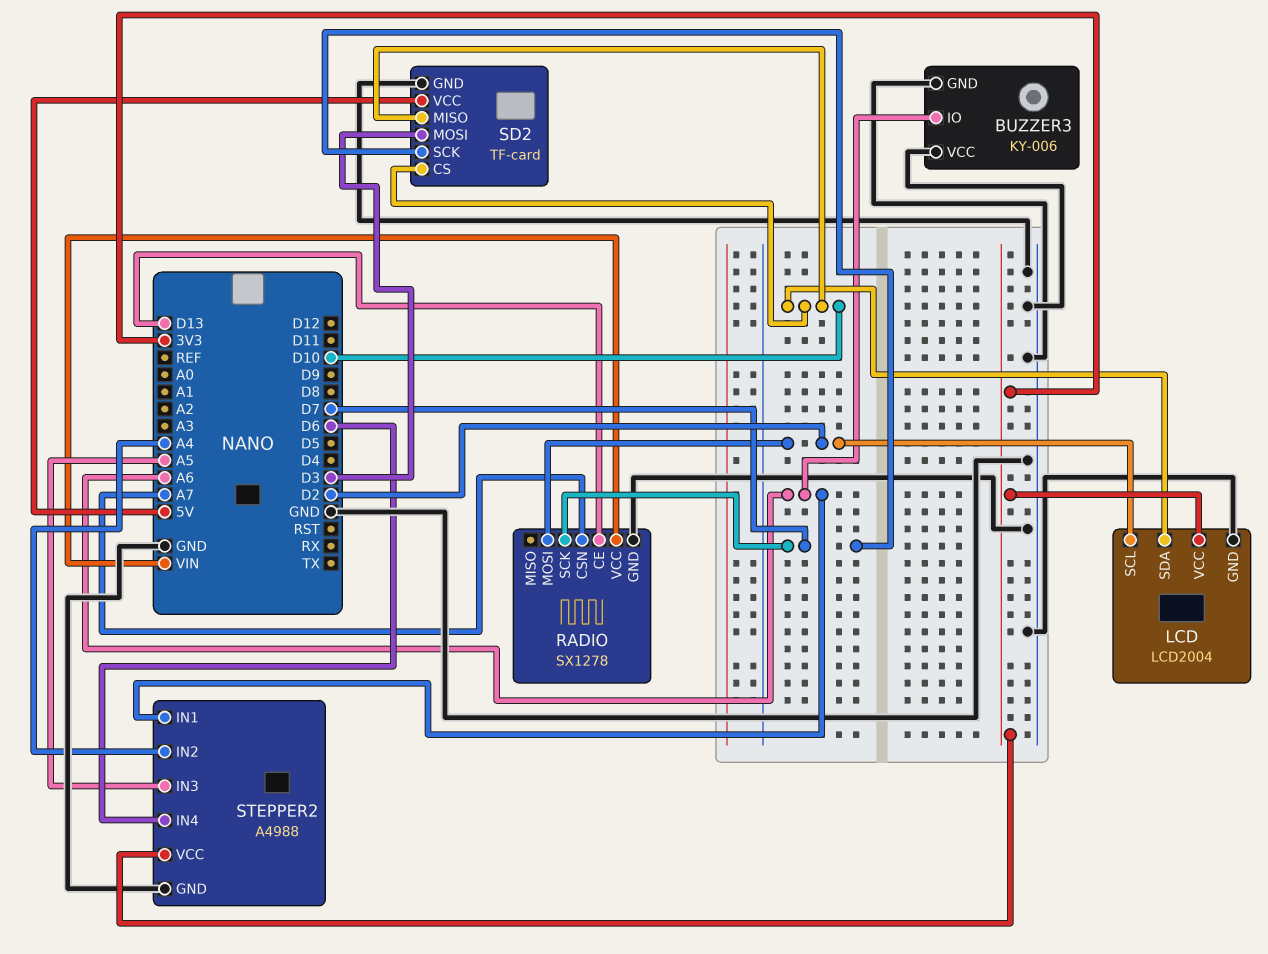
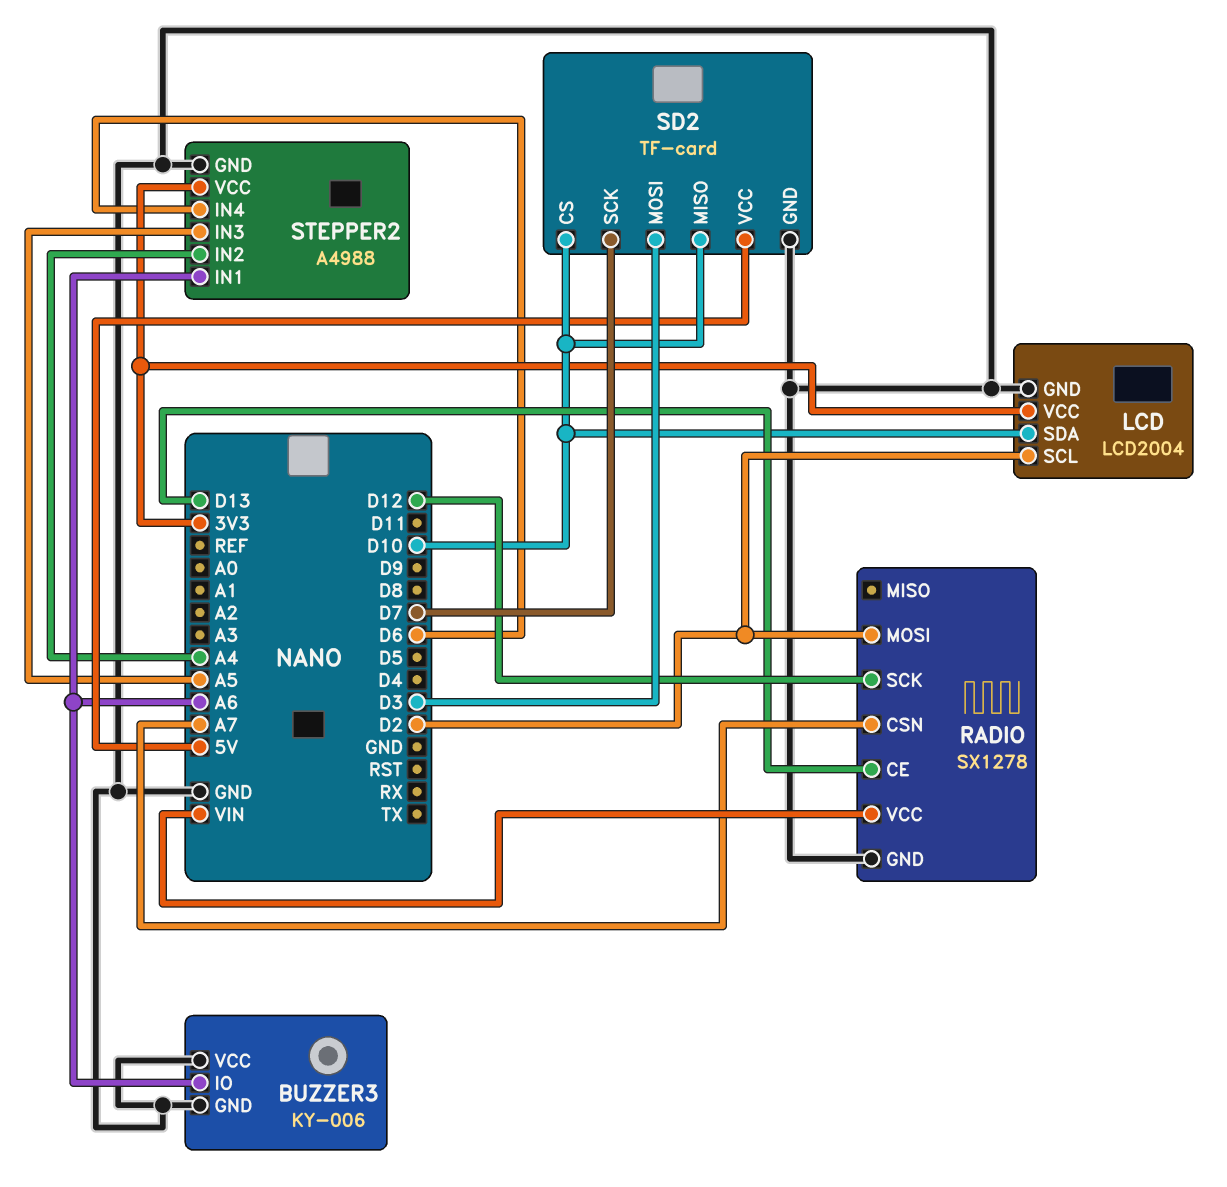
RADIO pin SCK: D7 -> D12

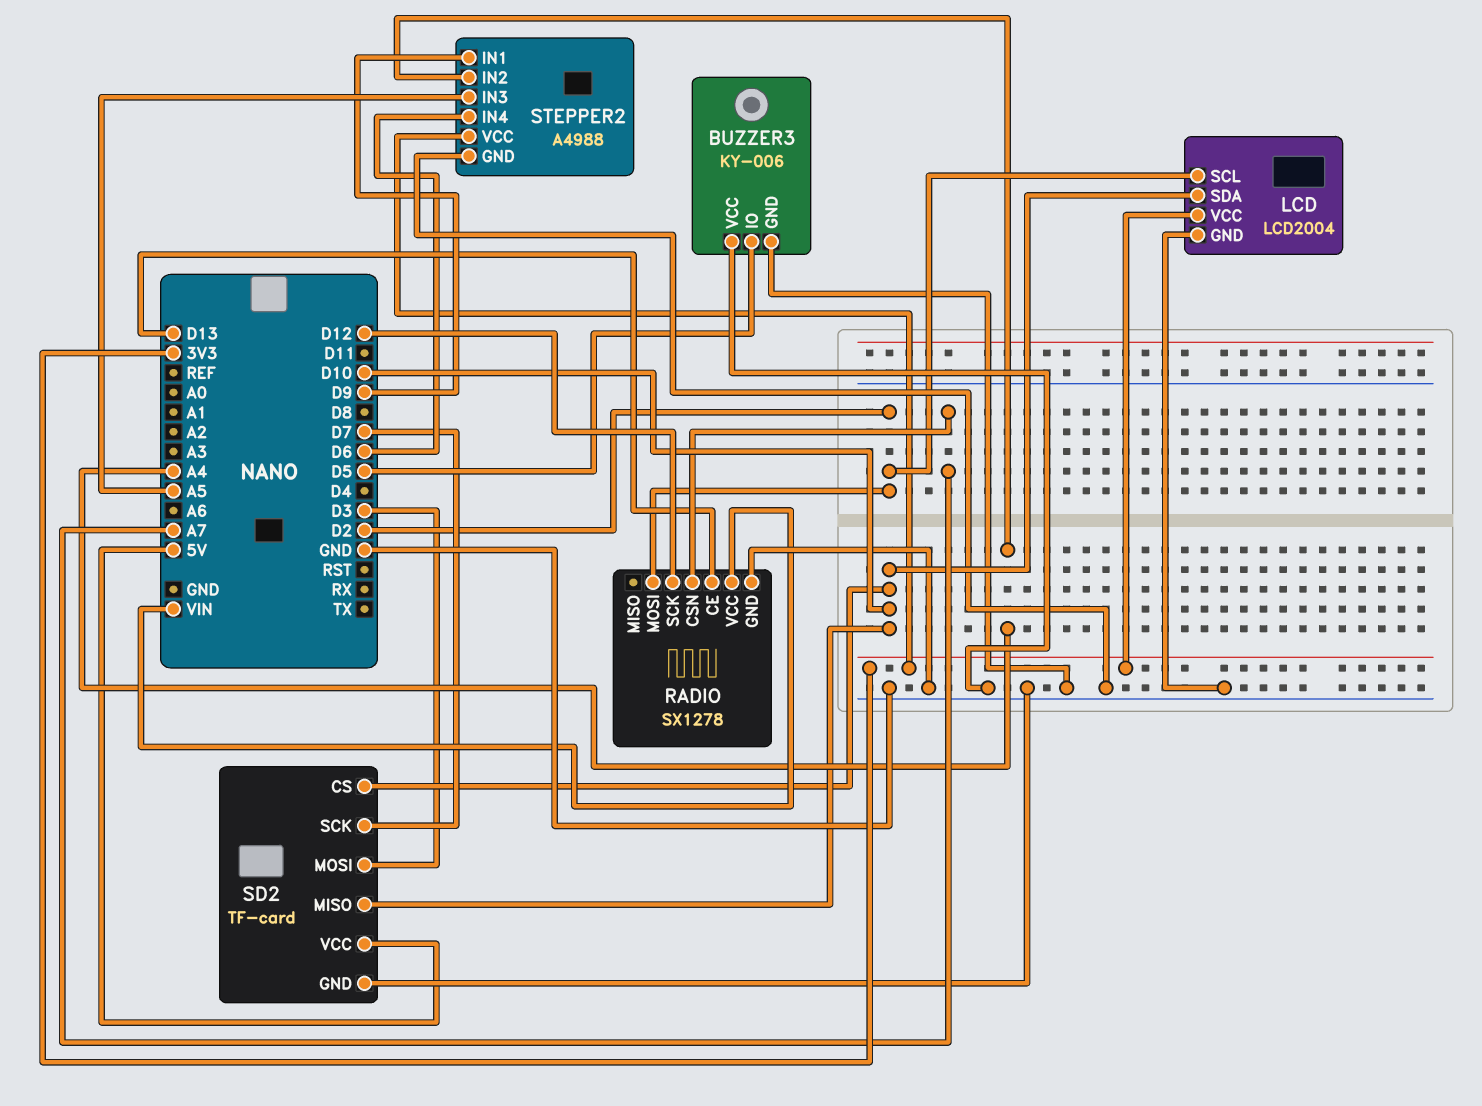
BUZZER3 pin IO: A6 -> D5
STEPPER2 pin IN1: A6 -> D9

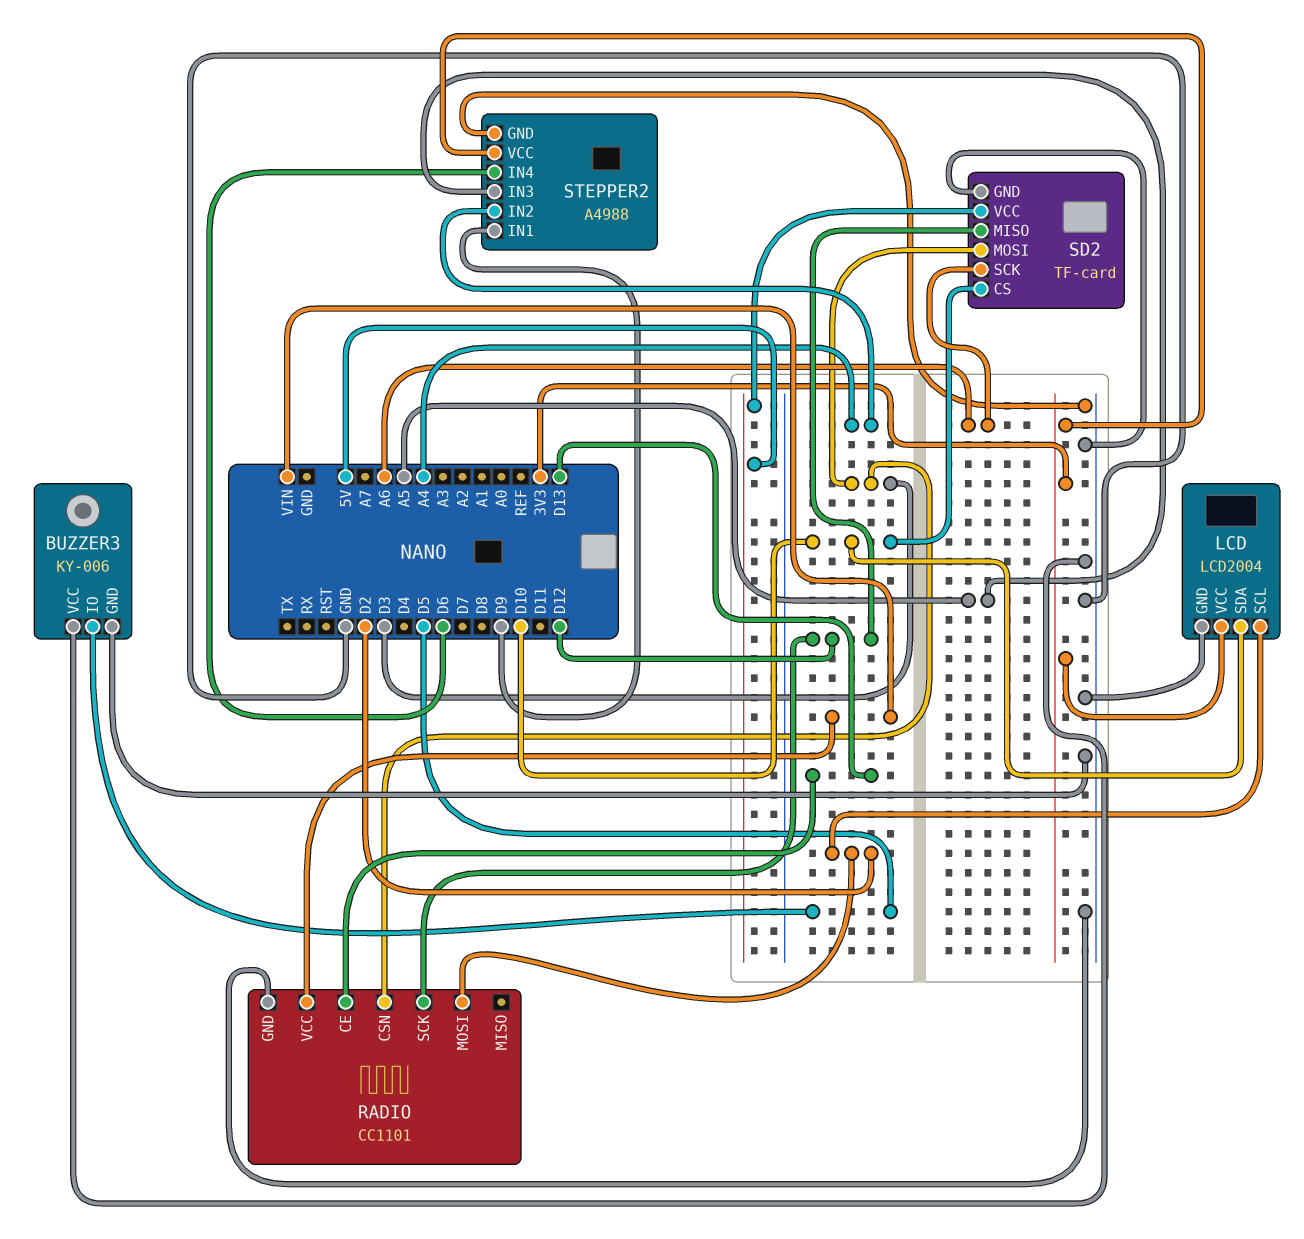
RADIO: SX1278 -> CC1101
RADIO pin CSN: A7 -> D3
SD2 pin MISO: D10 -> D12
SD2 pin SCK: D7 -> A6

